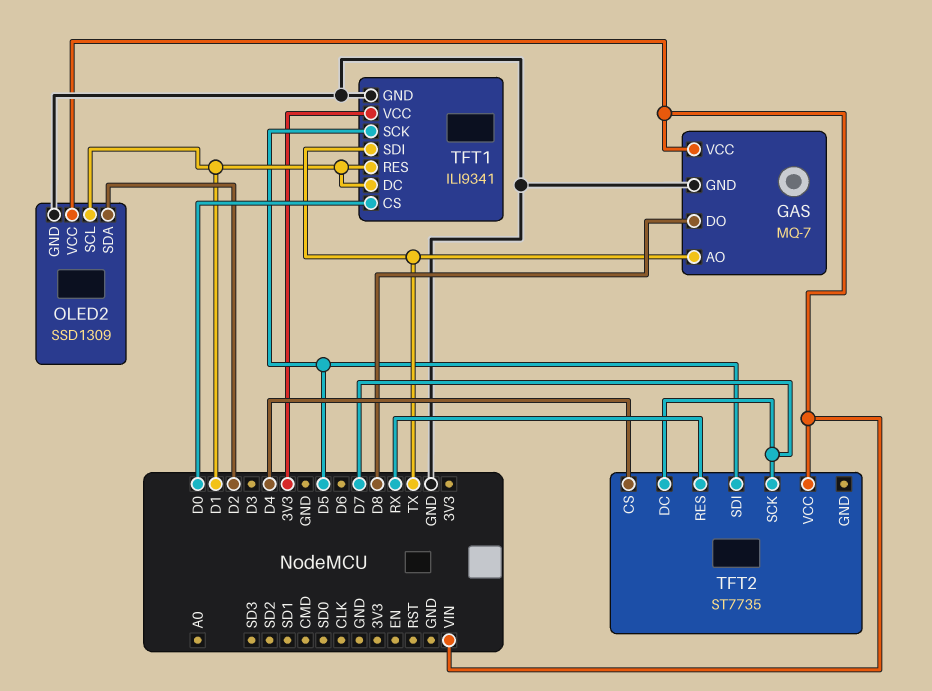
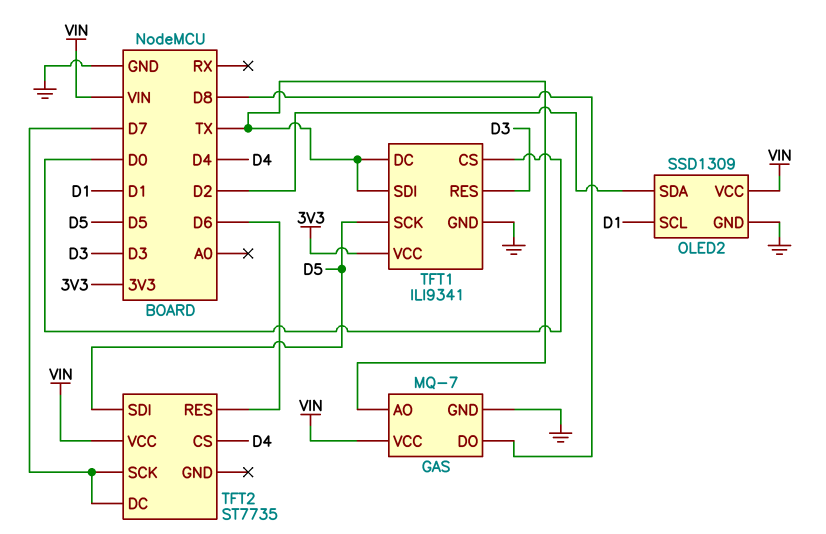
TFT1 pin DC: D1 -> TX
TFT1 pin RES: D1 -> D3
TFT2 pin RES: RX -> D6

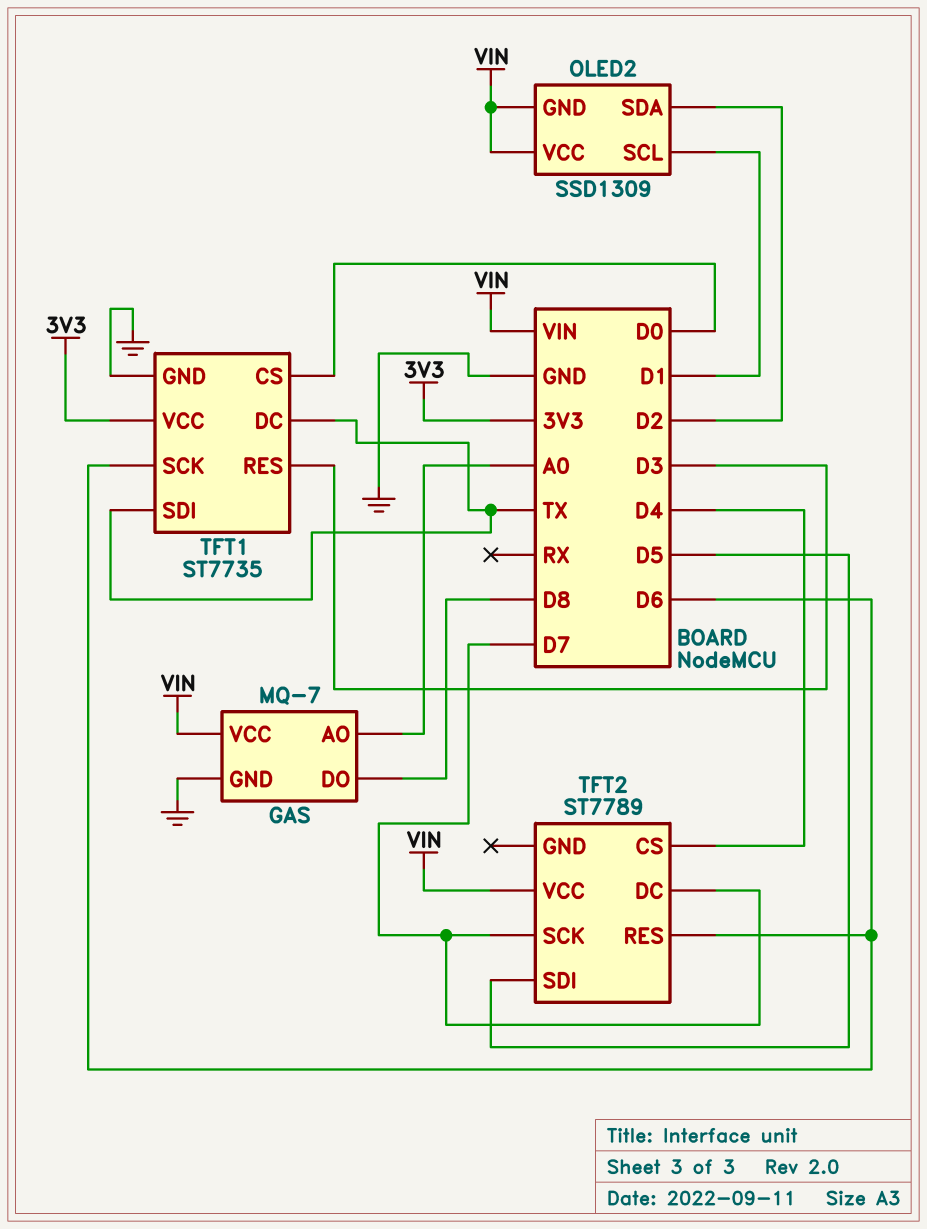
GAS pin AO: TX -> A0
OLED2 pin GND: GND -> VIN
TFT1: ILI9341 -> ST7735
TFT1 pin SCK: D5 -> D6
TFT2: ST7735 -> ST7789

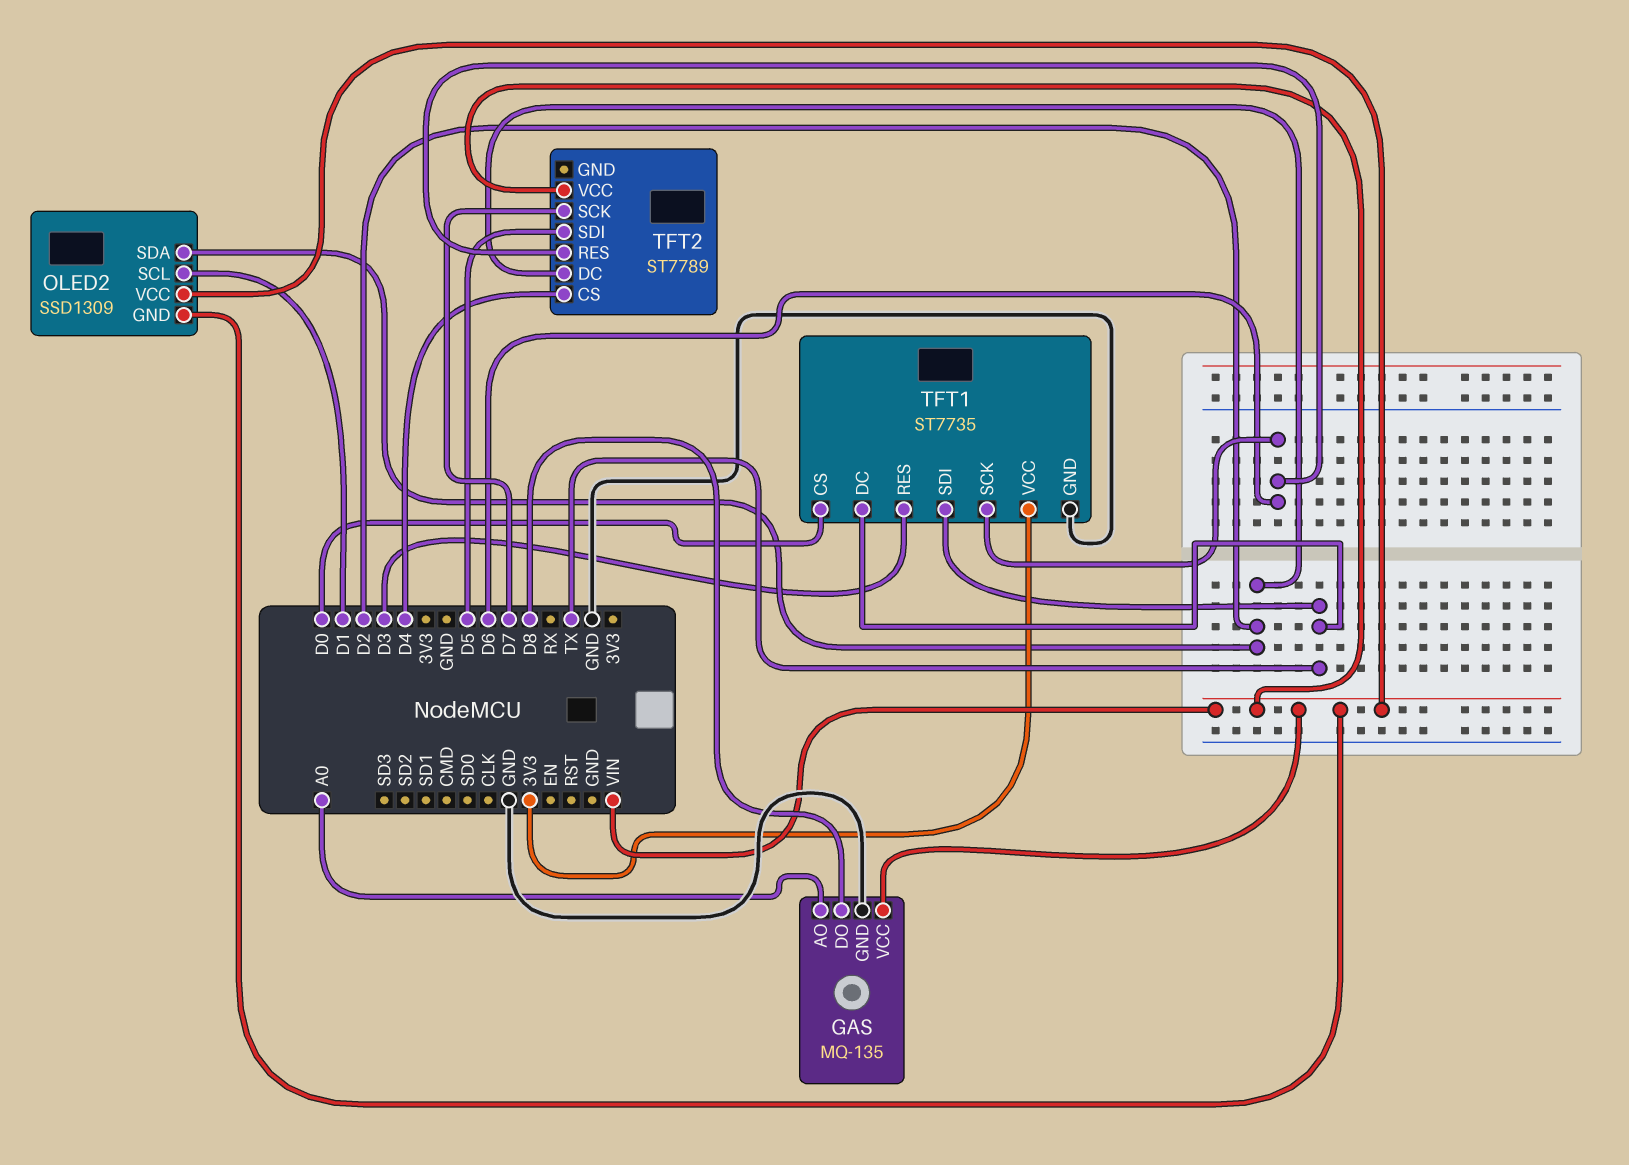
GAS: MQ-7 -> MQ-135
TFT2 pin DC: D7 -> D2

